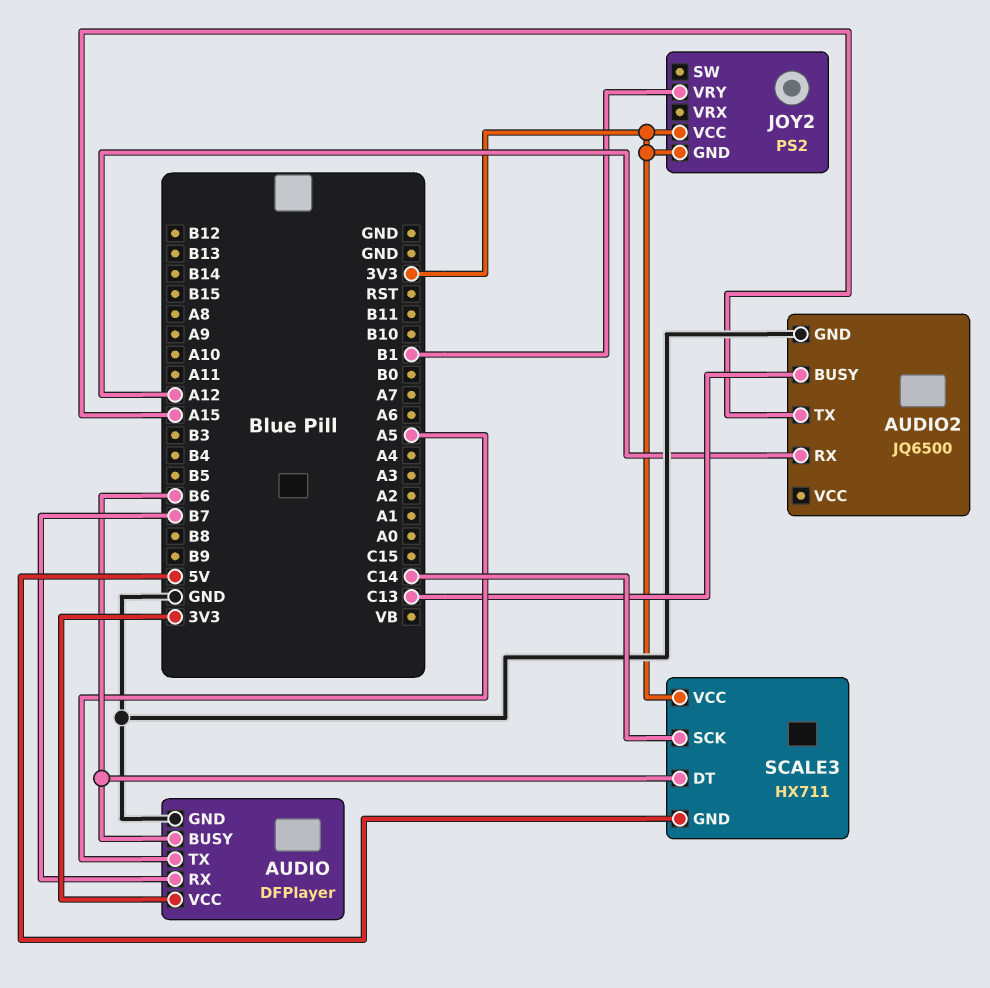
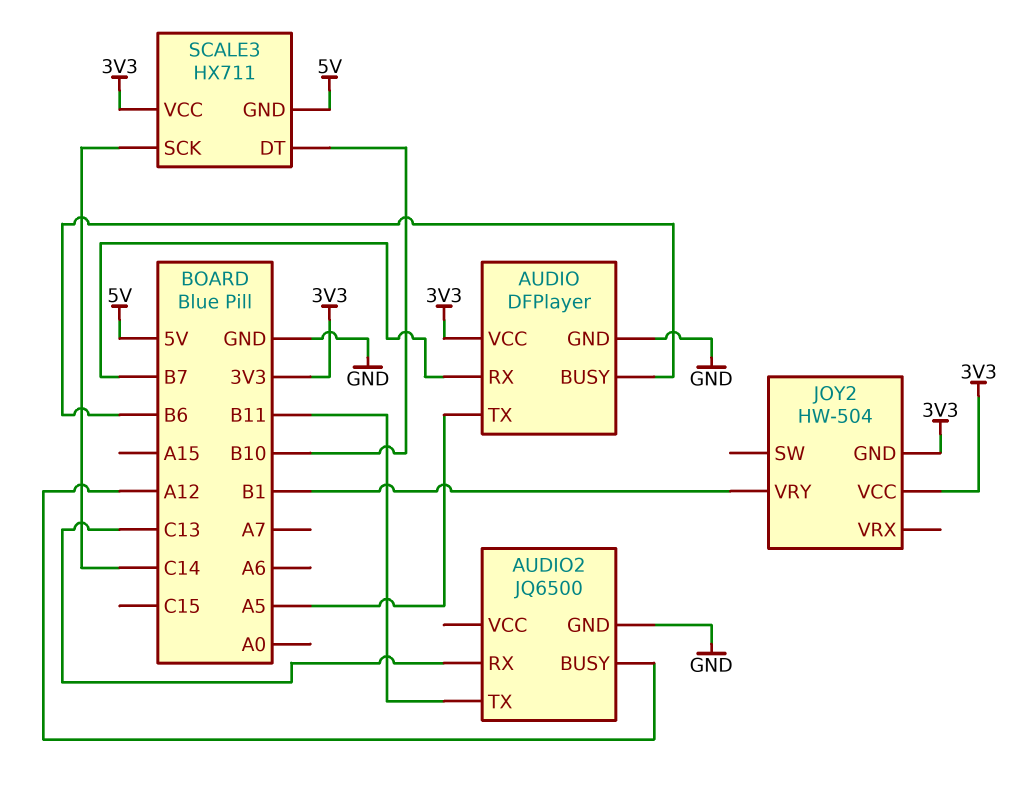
AUDIO2 pin BUSY: C13 -> A12
AUDIO2 pin RX: A12 -> C13
AUDIO2 pin TX: A15 -> B11
JOY2: PS2 -> HW-504
SCALE3 pin DT: B6 -> B10

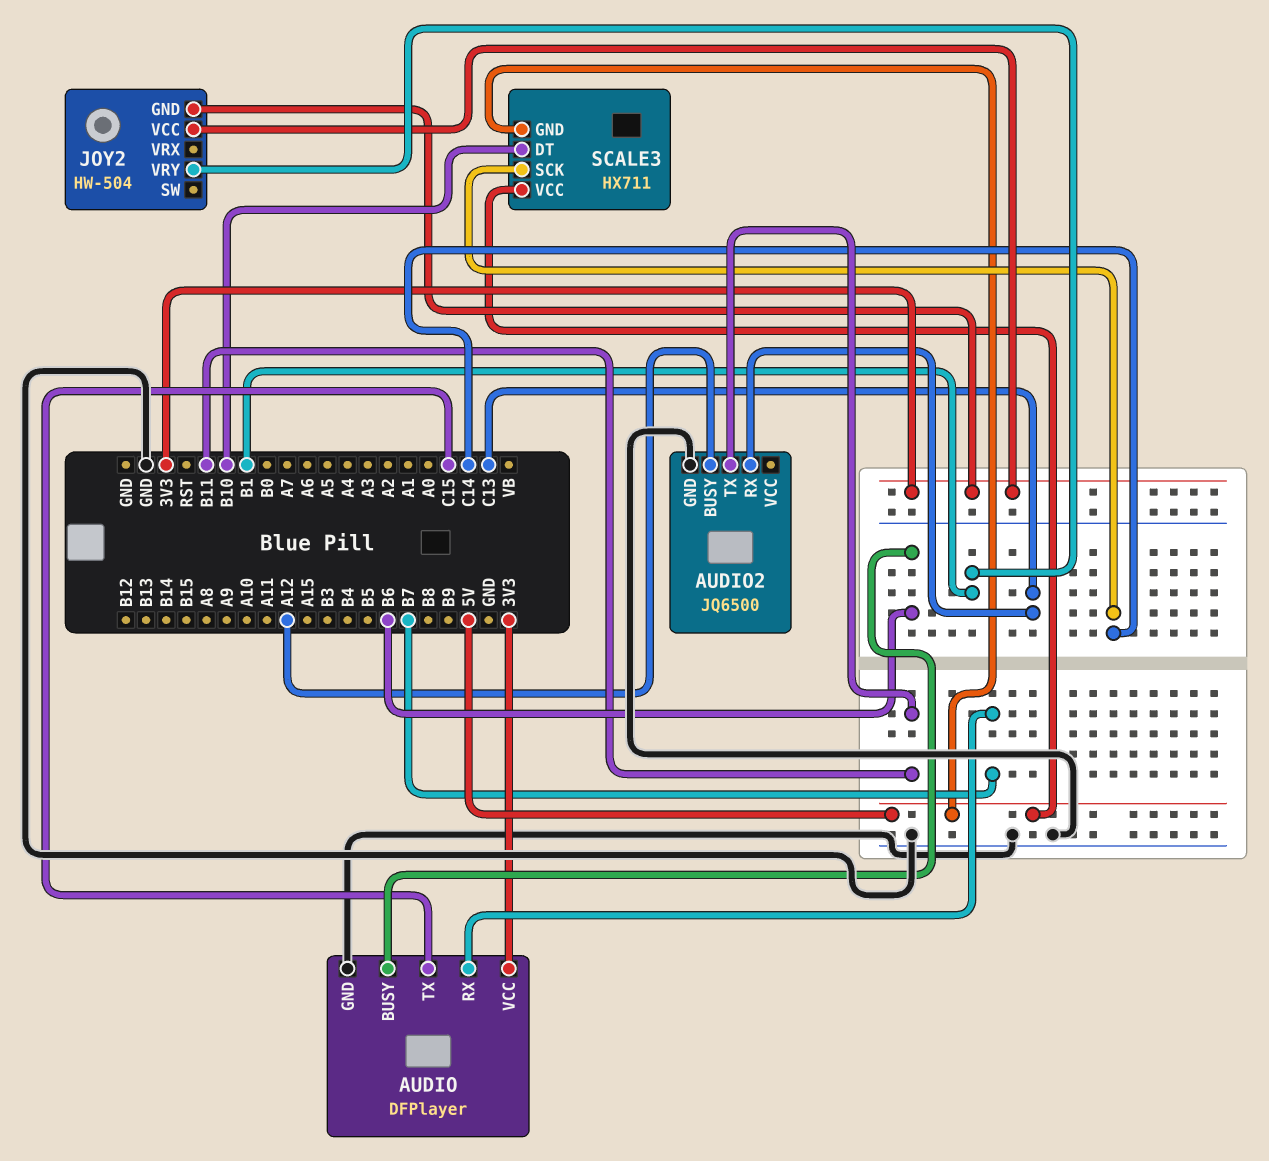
AUDIO pin TX: A5 -> C15
SCALE3 pin VCC: 3V3 -> 5V

